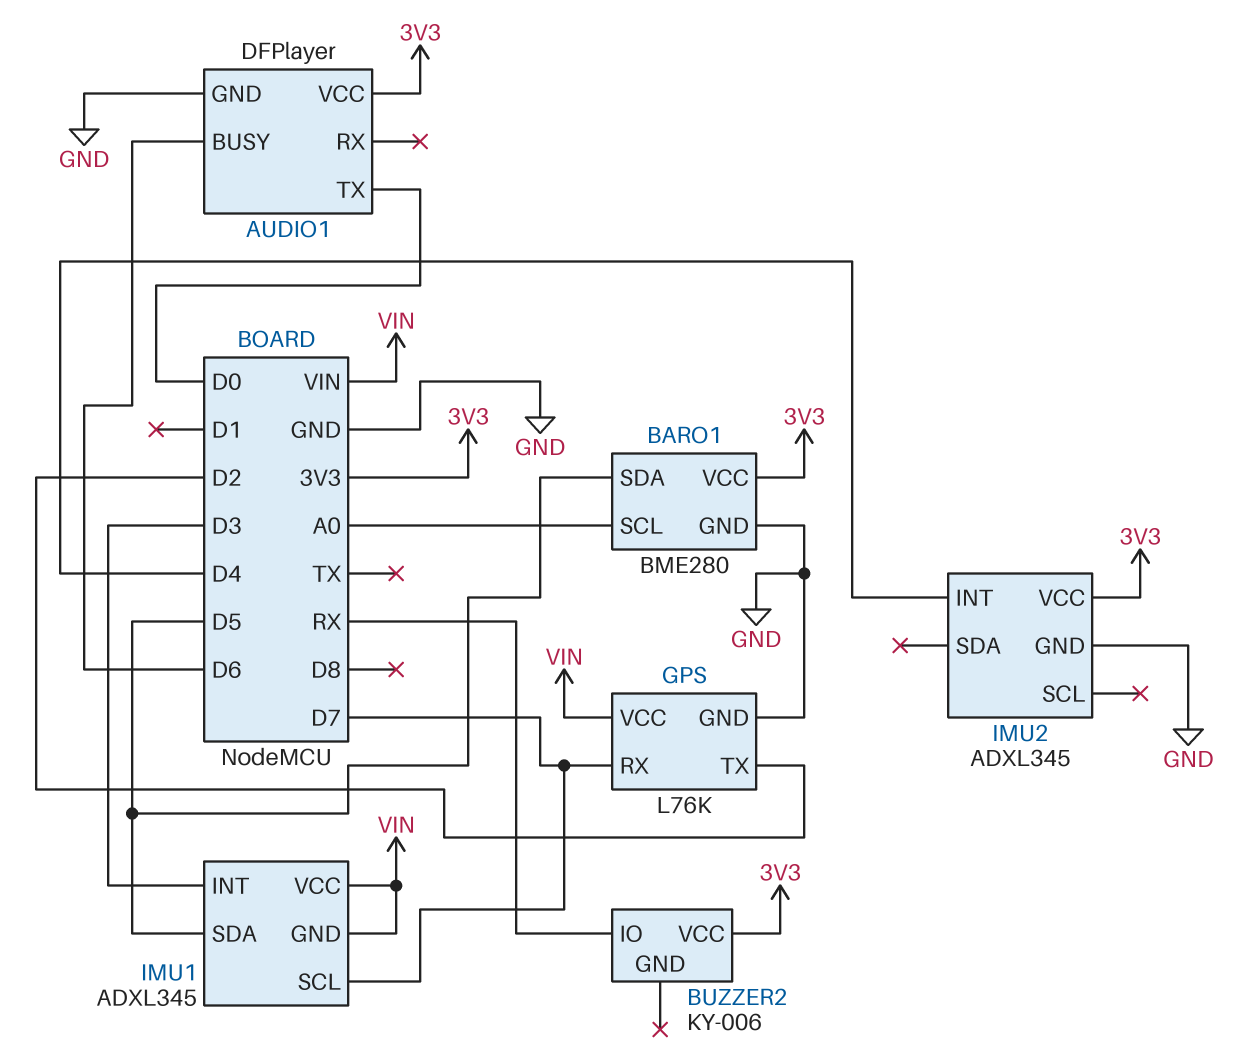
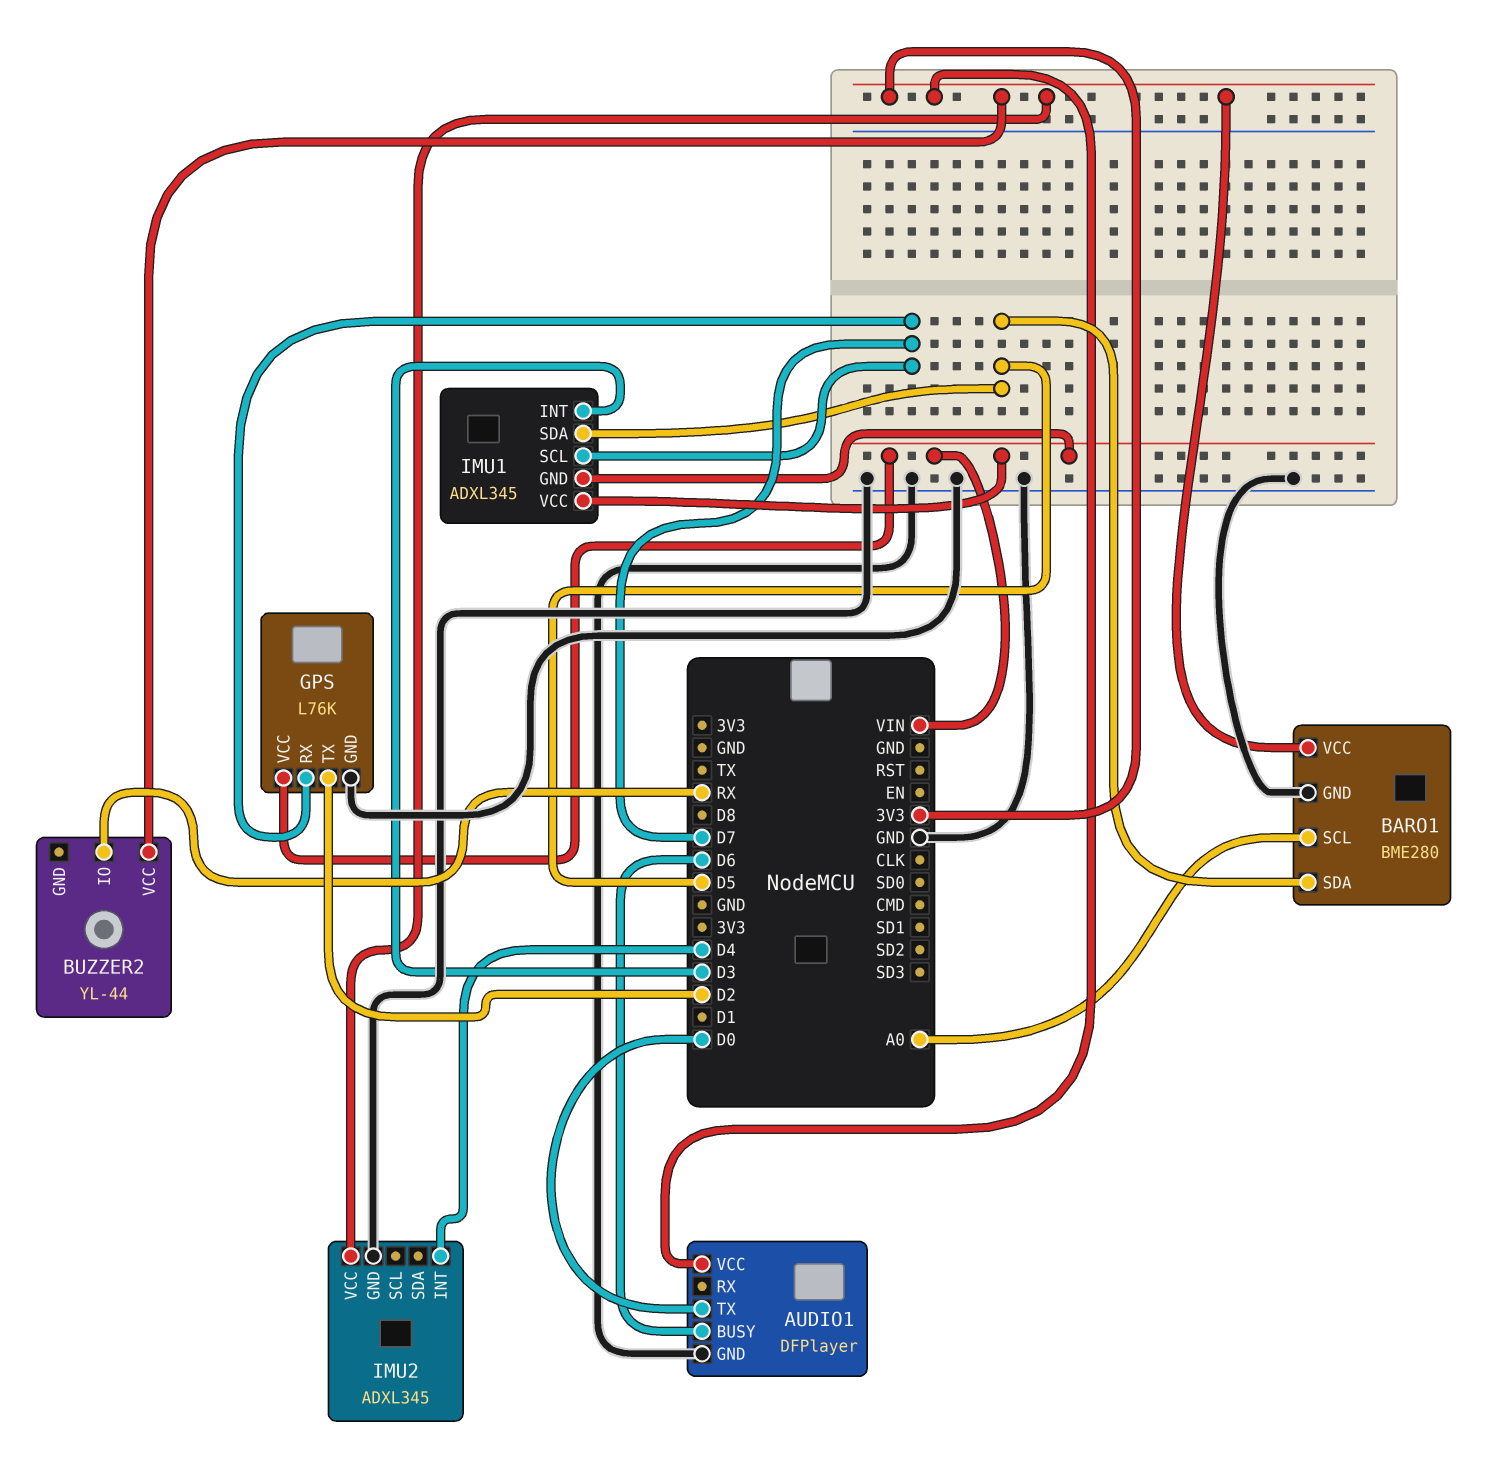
BUZZER2: KY-006 -> YL-44

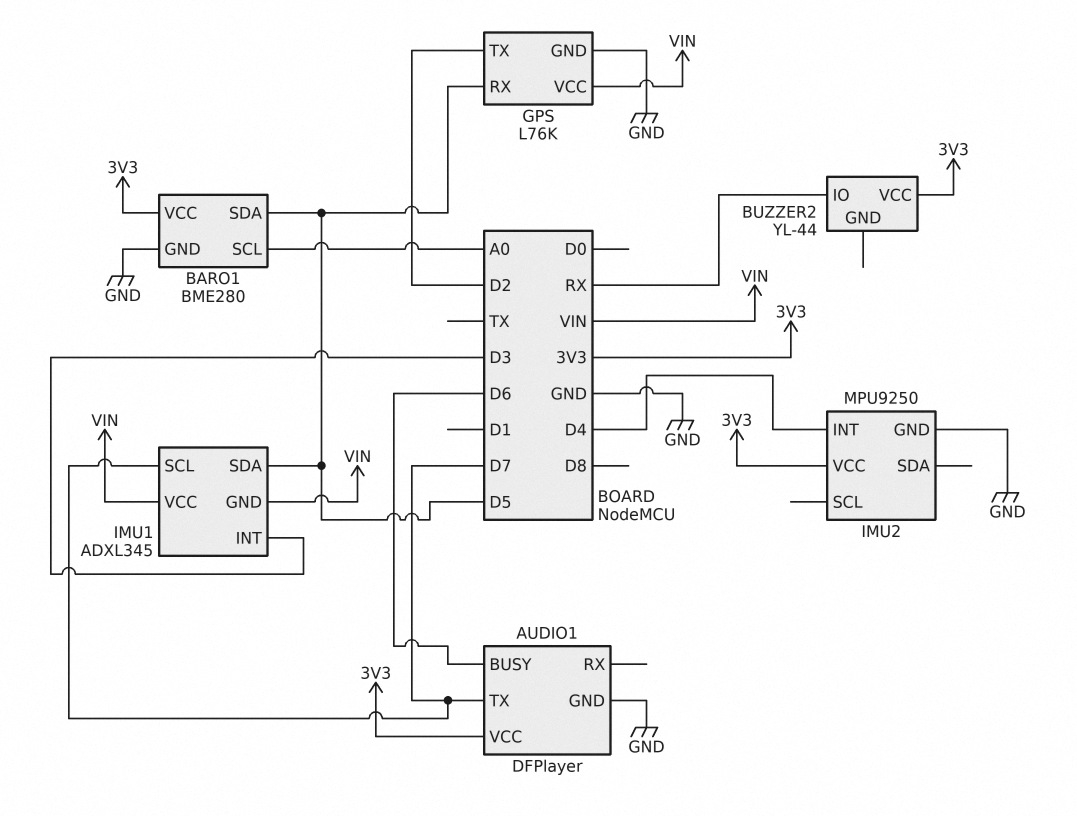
AUDIO1 pin TX: D0 -> D7
GPS pin RX: D7 -> D5
IMU2: ADXL345 -> MPU9250

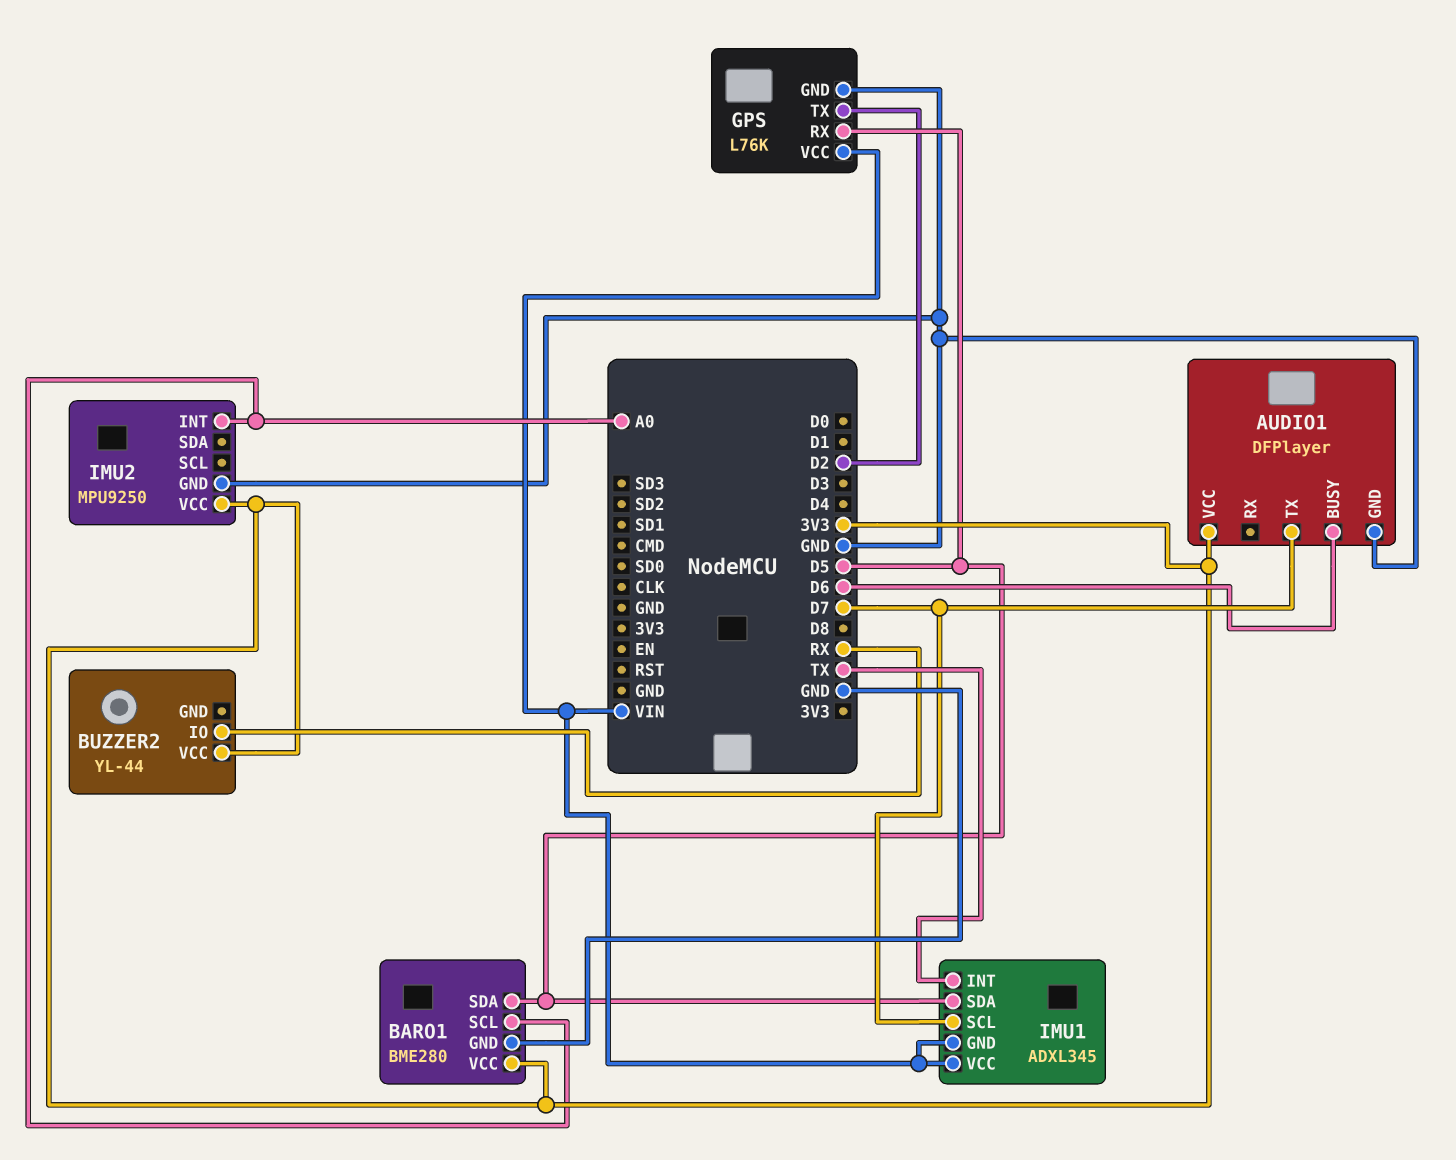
IMU1 pin INT: D3 -> TX
IMU2 pin INT: D4 -> A0

